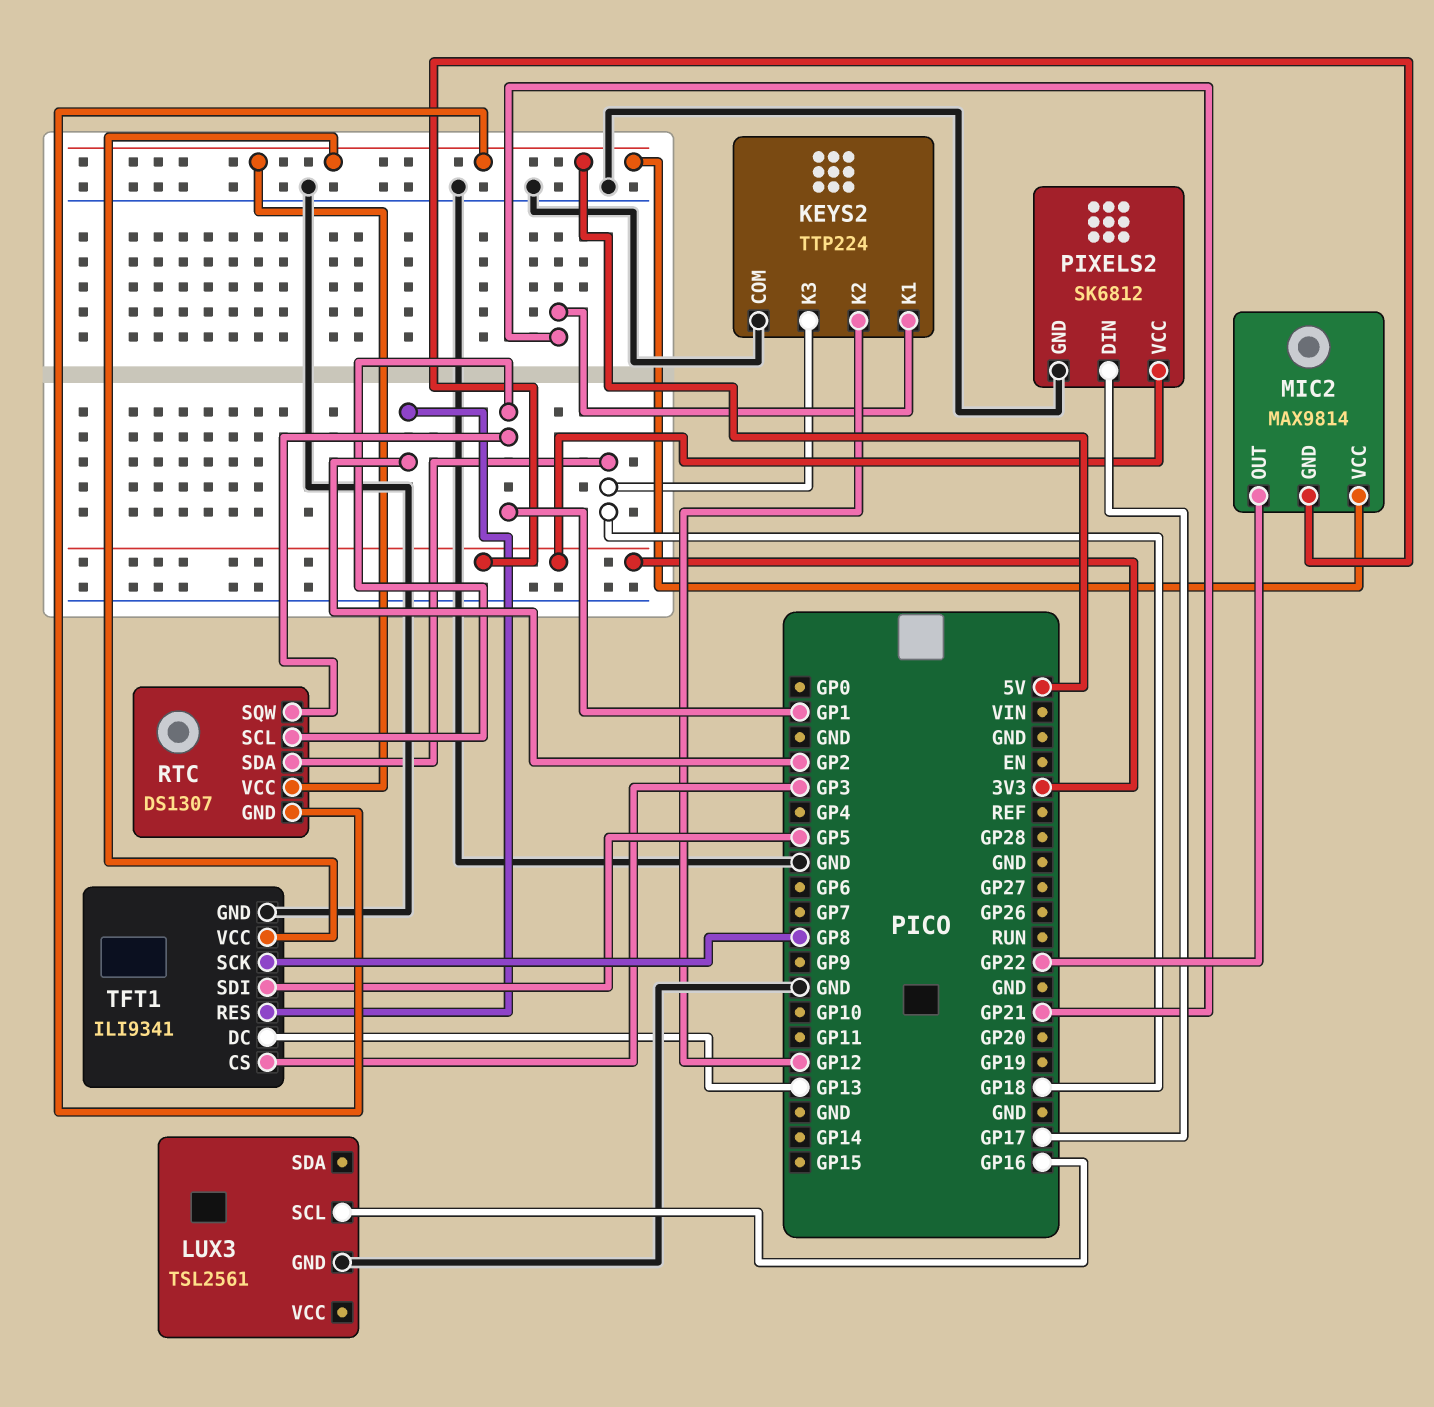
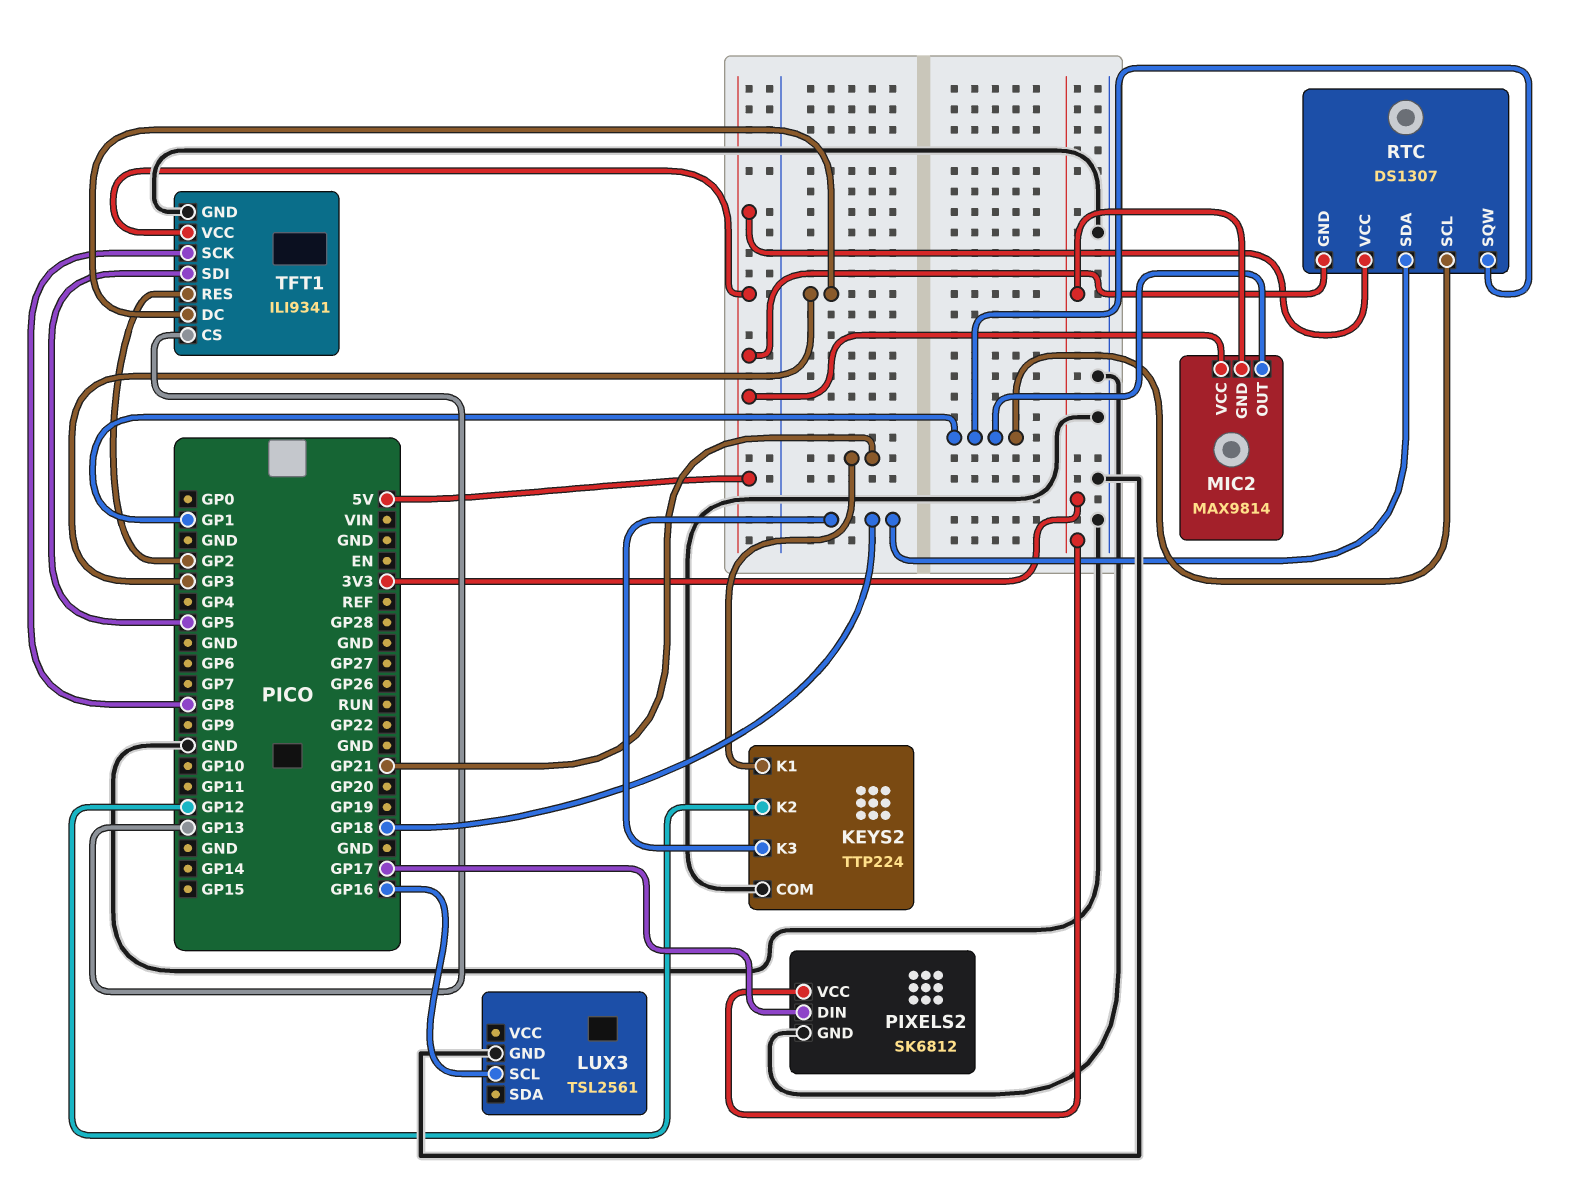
MIC2 pin OUT: GP22 -> GP1
TFT1 pin CS: GP3 -> GP13
TFT1 pin DC: GP13 -> GP3

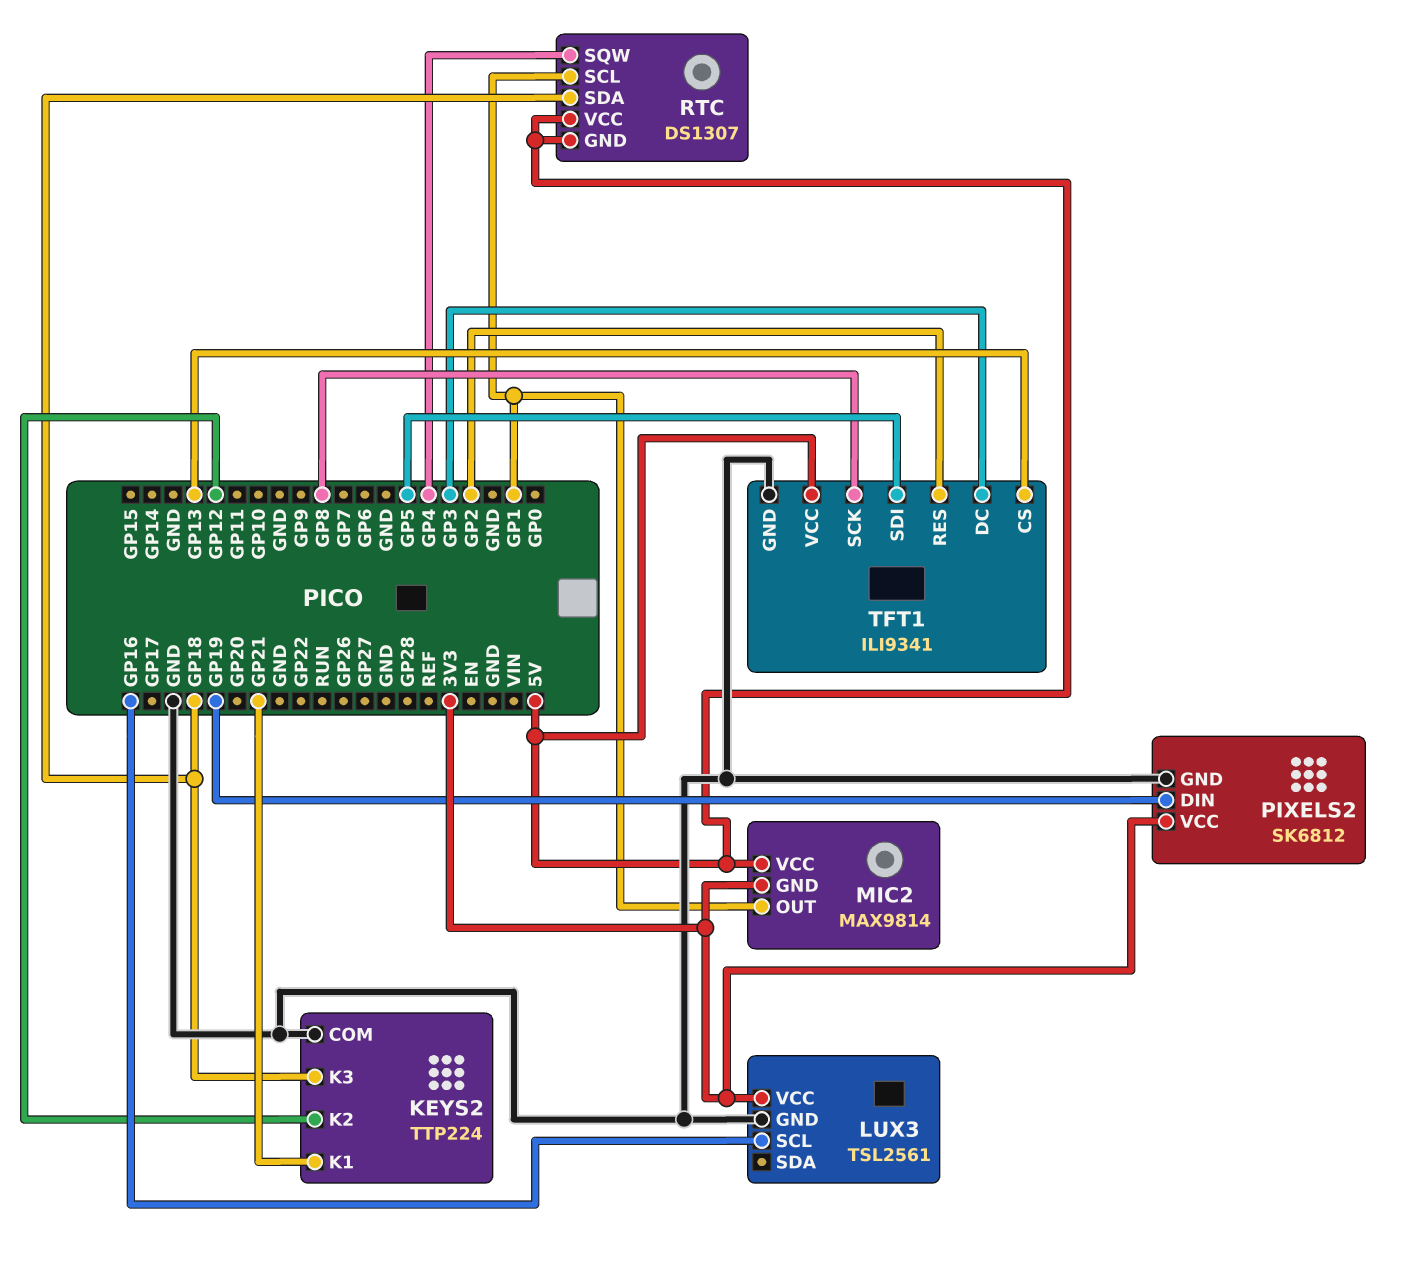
LUX3 pin VCC: none -> 3V3
PIXELS2 pin DIN: GP17 -> GP19
RTC pin SQW: GP1 -> GP4

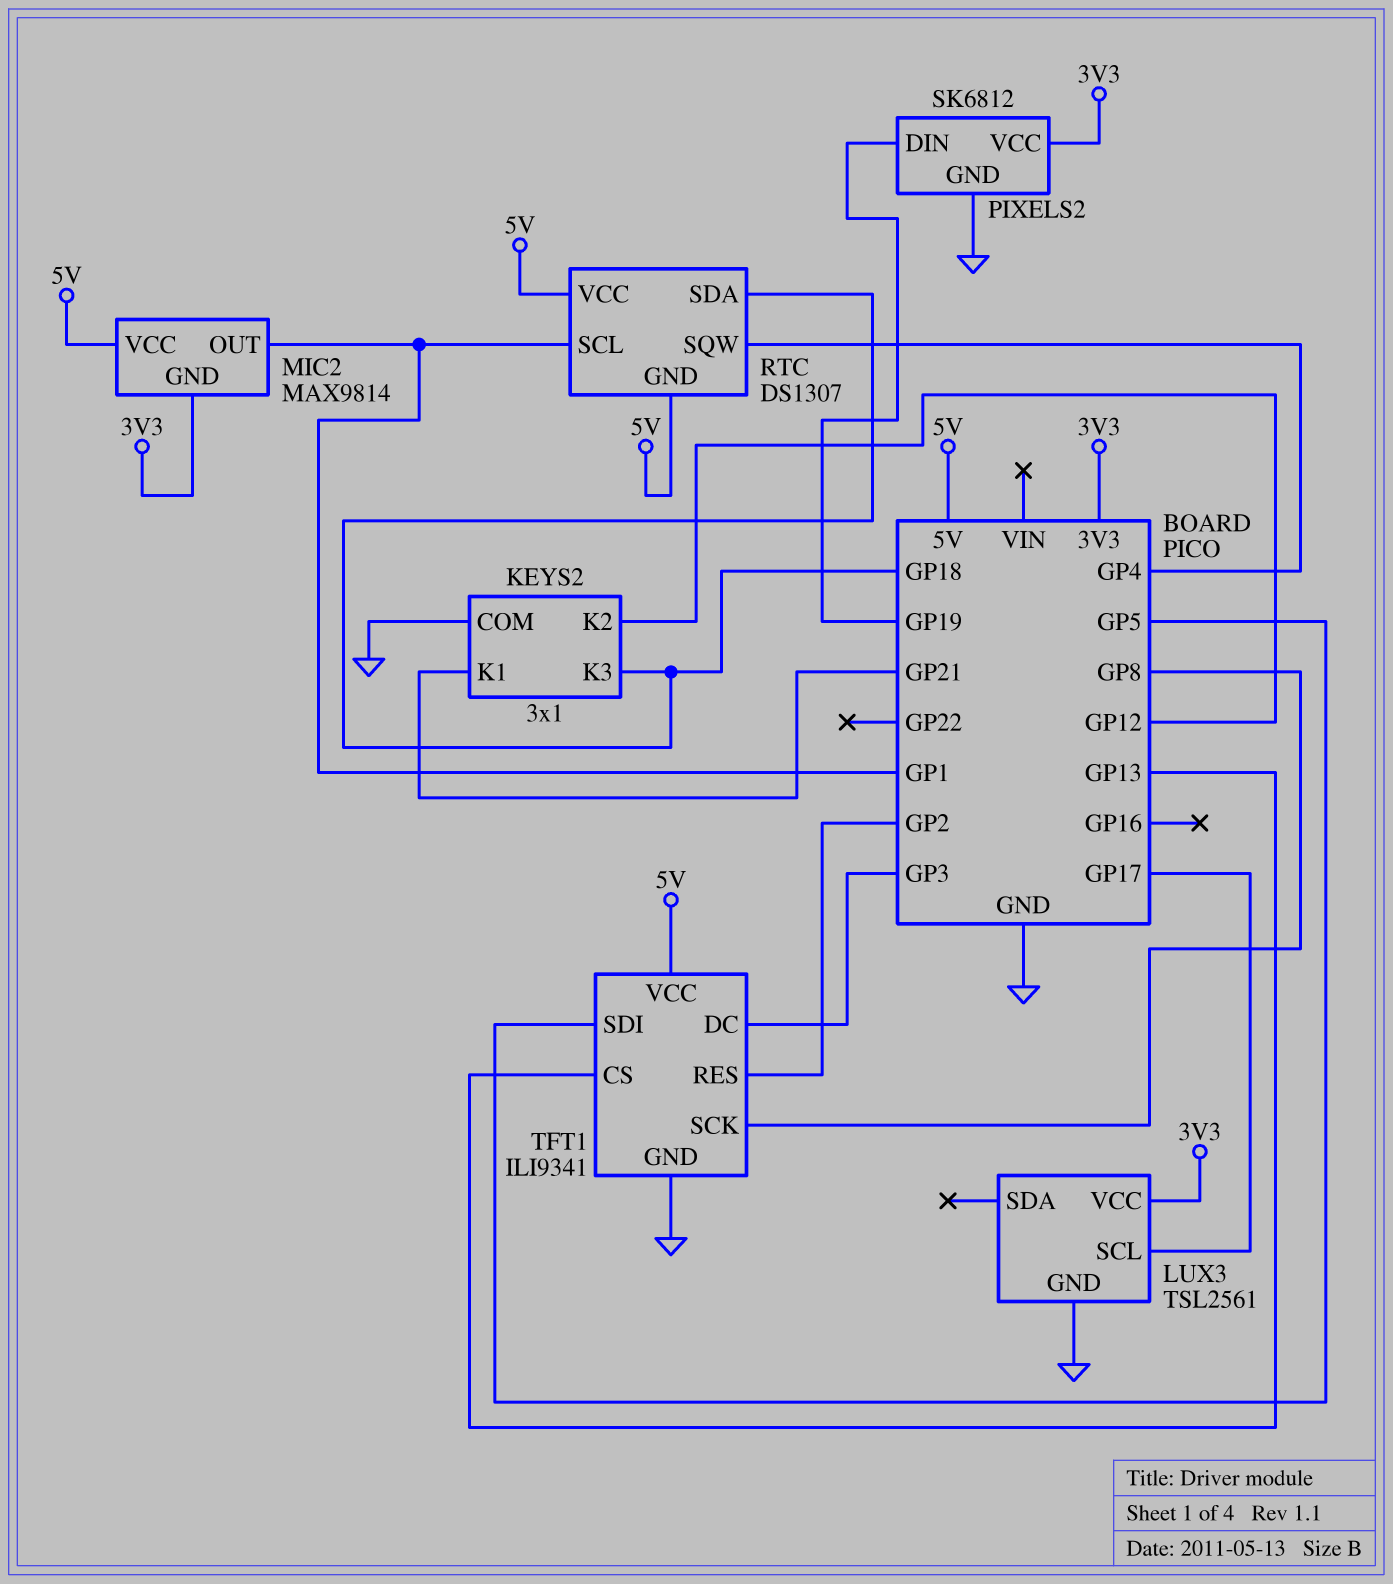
KEYS2: TTP224 -> 3x1
LUX3 pin SCL: GP16 -> GP17

